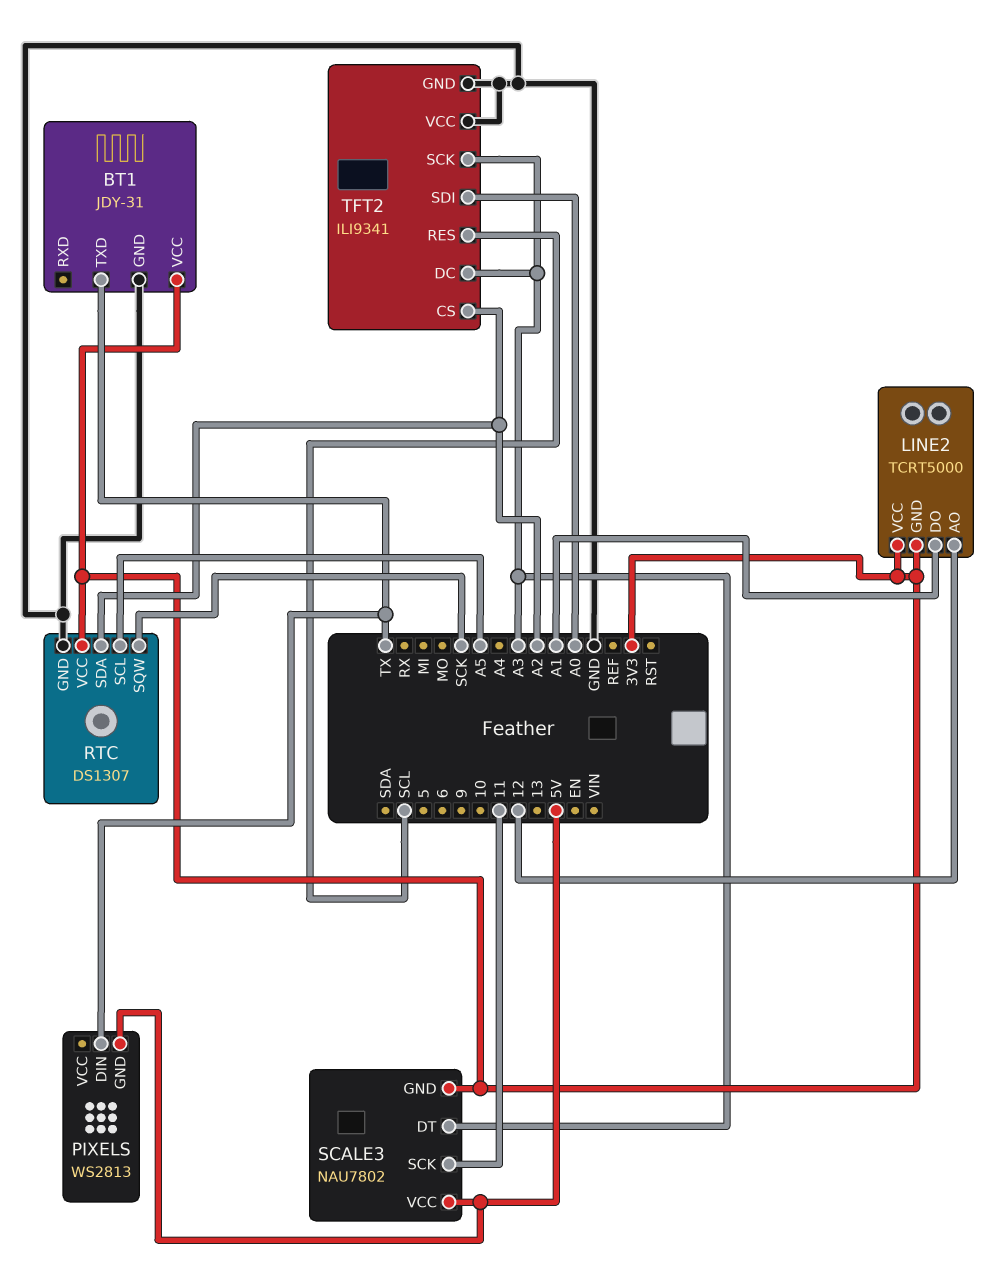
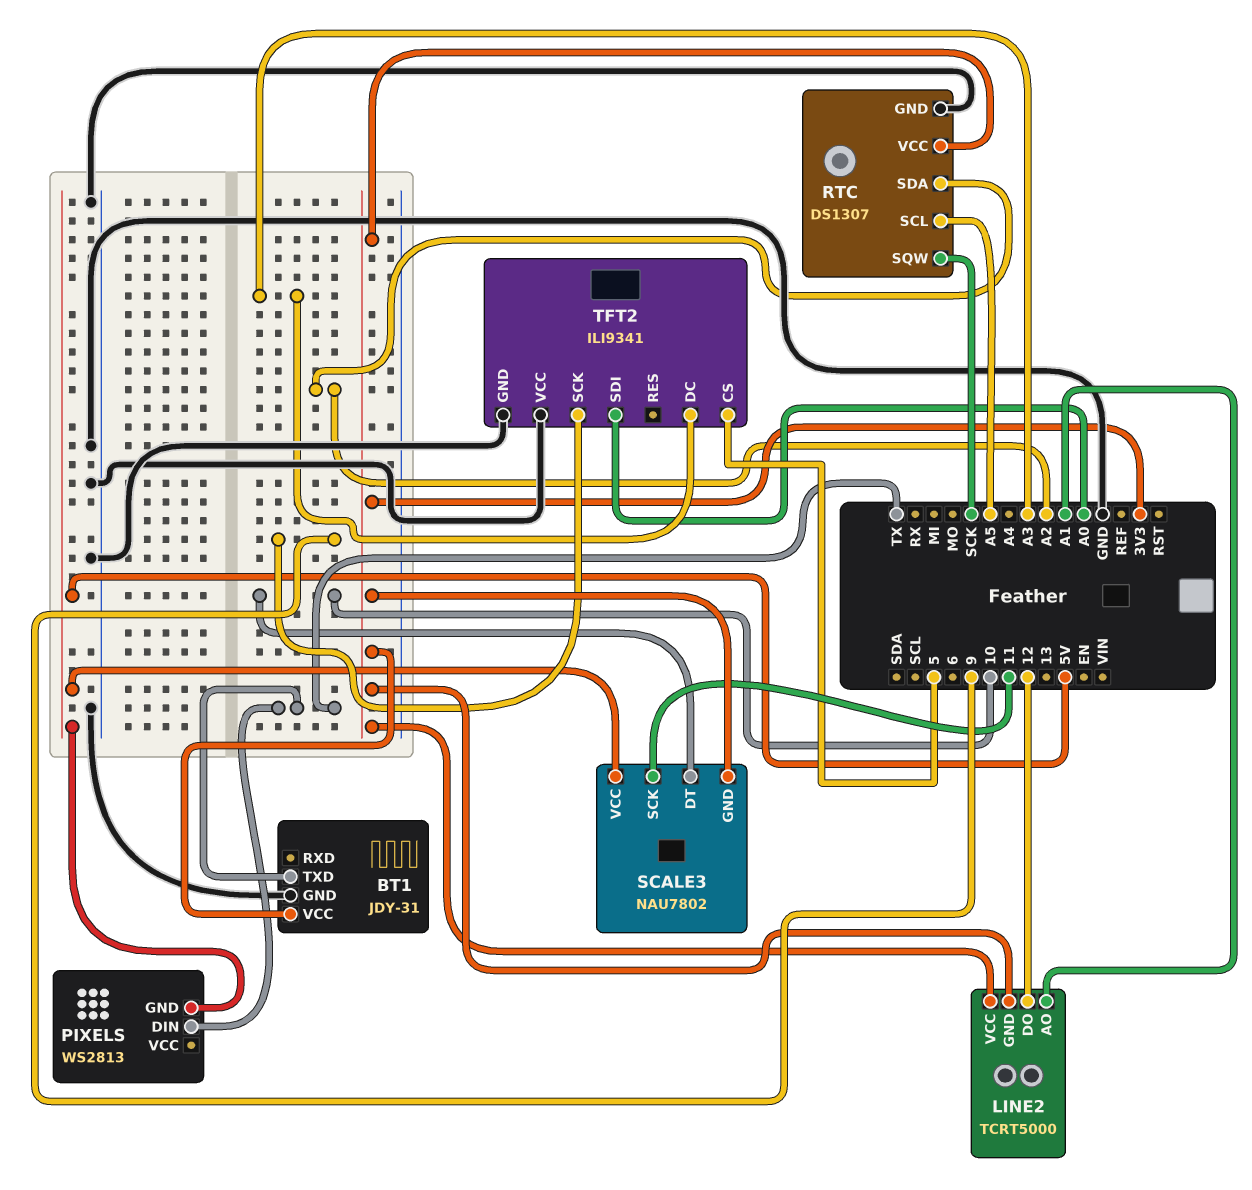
LINE2 pin AO: 12 -> A1
LINE2 pin DO: A1 -> 12
SCALE3 pin DT: A3 -> 10
TFT2 pin CS: A2 -> 5
TFT2 pin RES: SCL -> none
TFT2 pin SCK: A3 -> 9

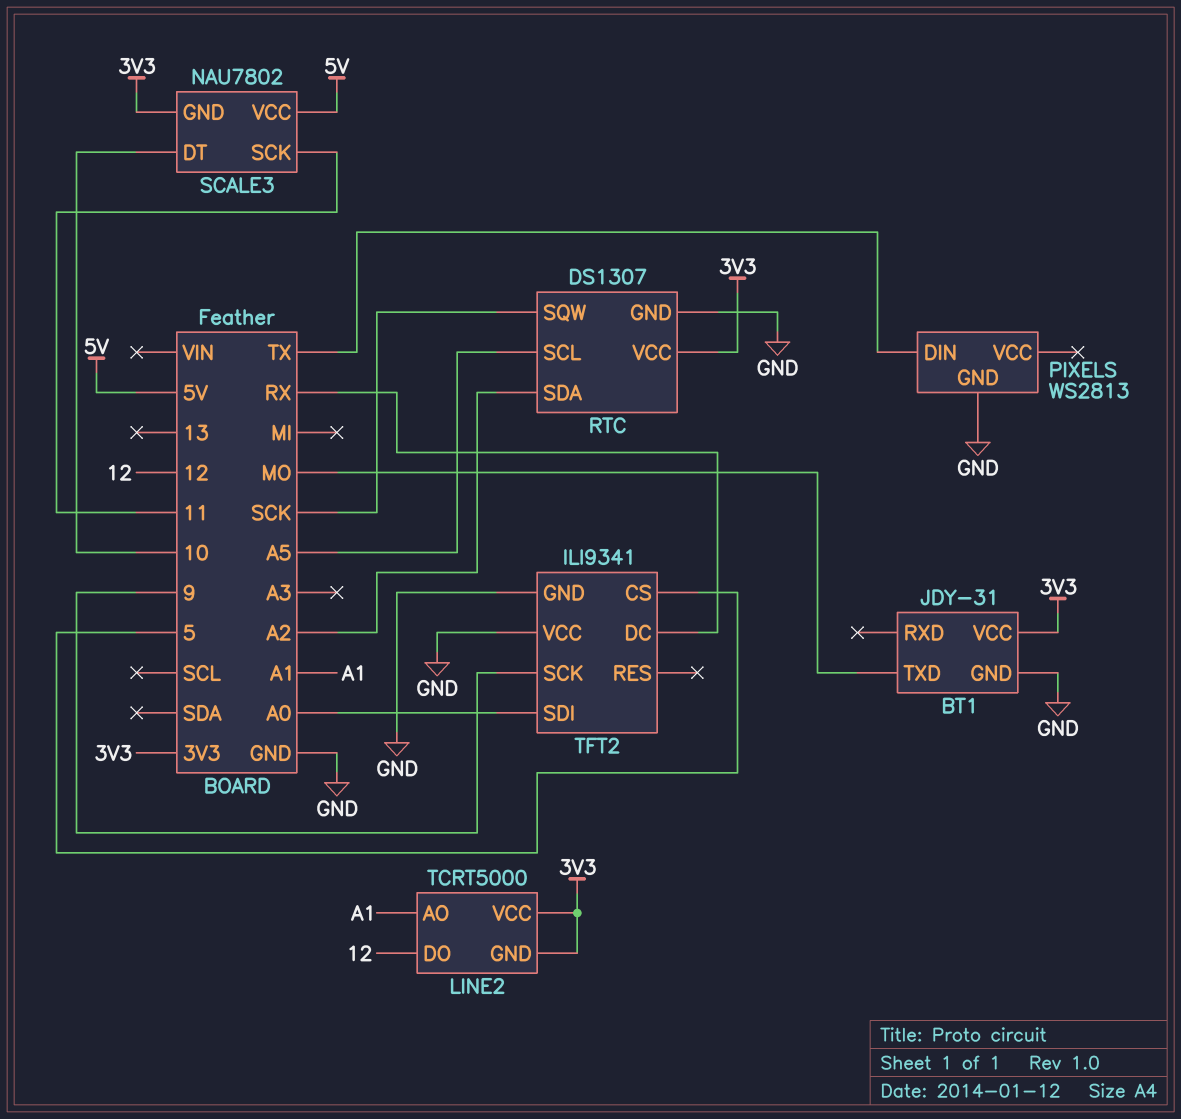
BT1 pin TXD: TX -> MO
PIXELS pin GND: 5V -> GND
TFT2 pin DC: A3 -> RX

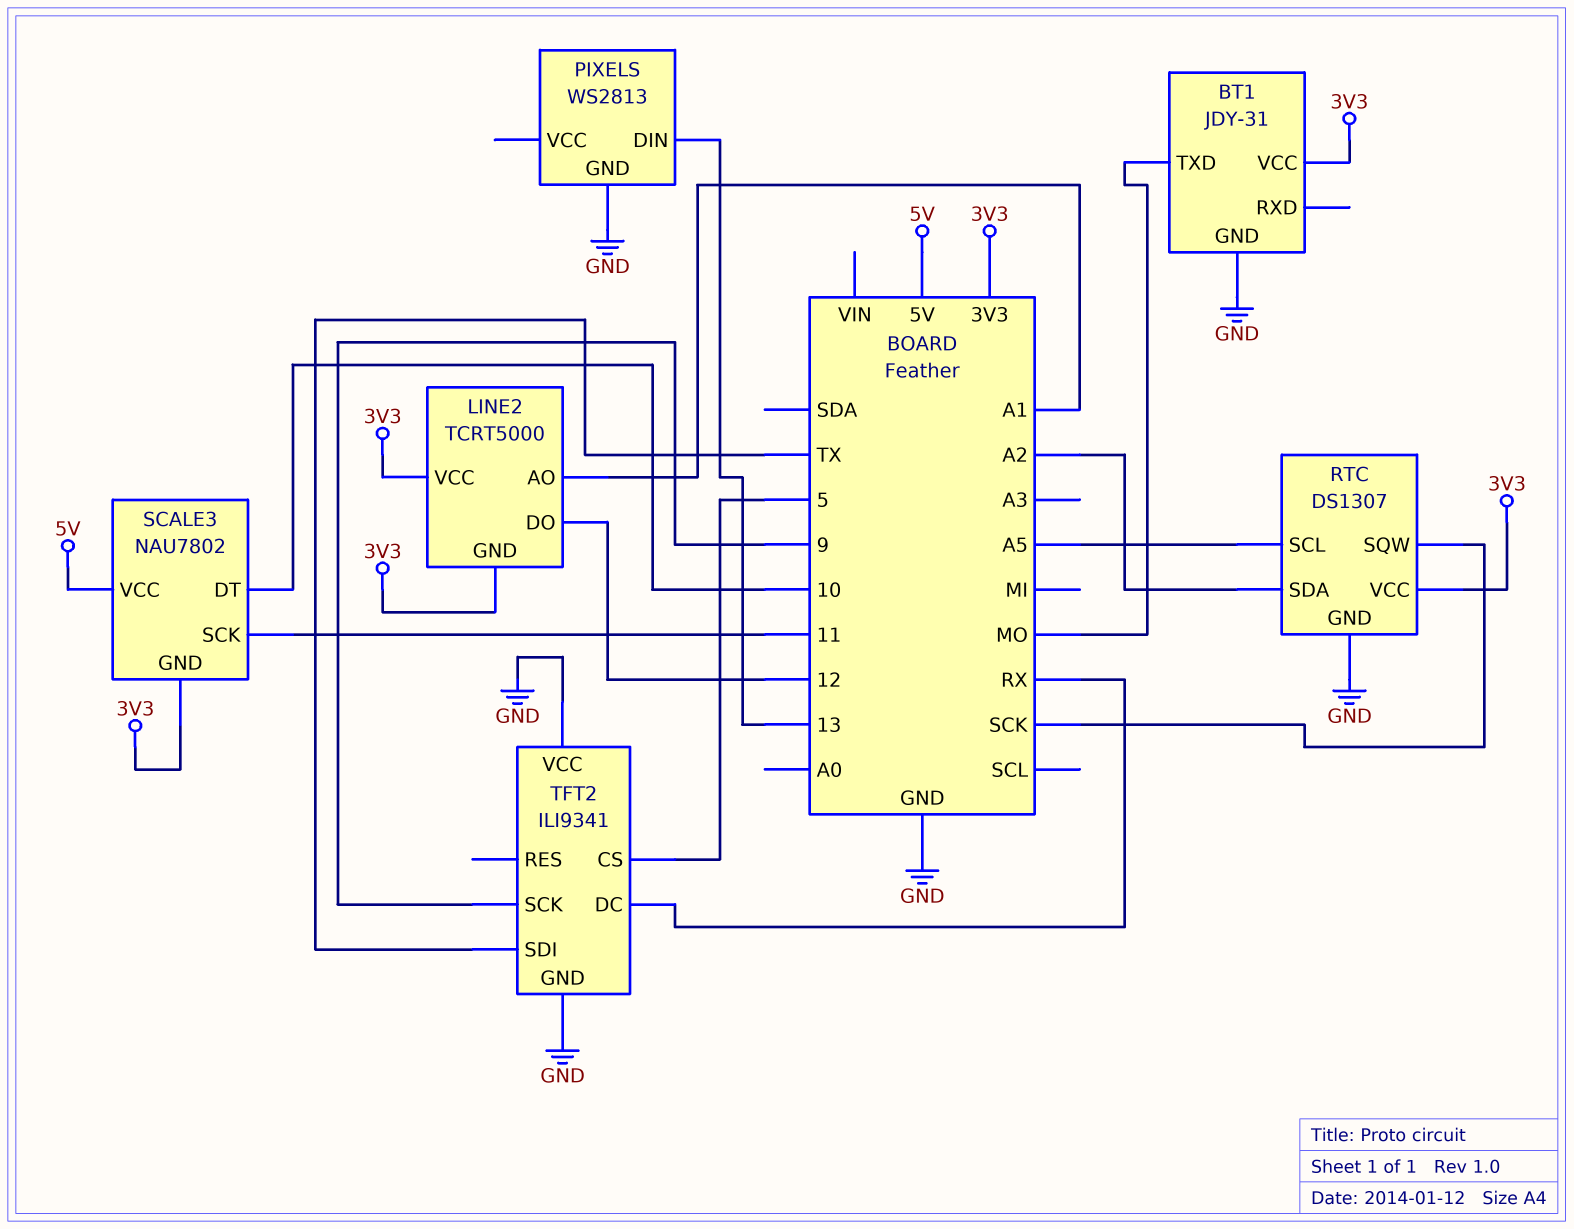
PIXELS pin DIN: TX -> 13
TFT2 pin SDI: A0 -> TX

